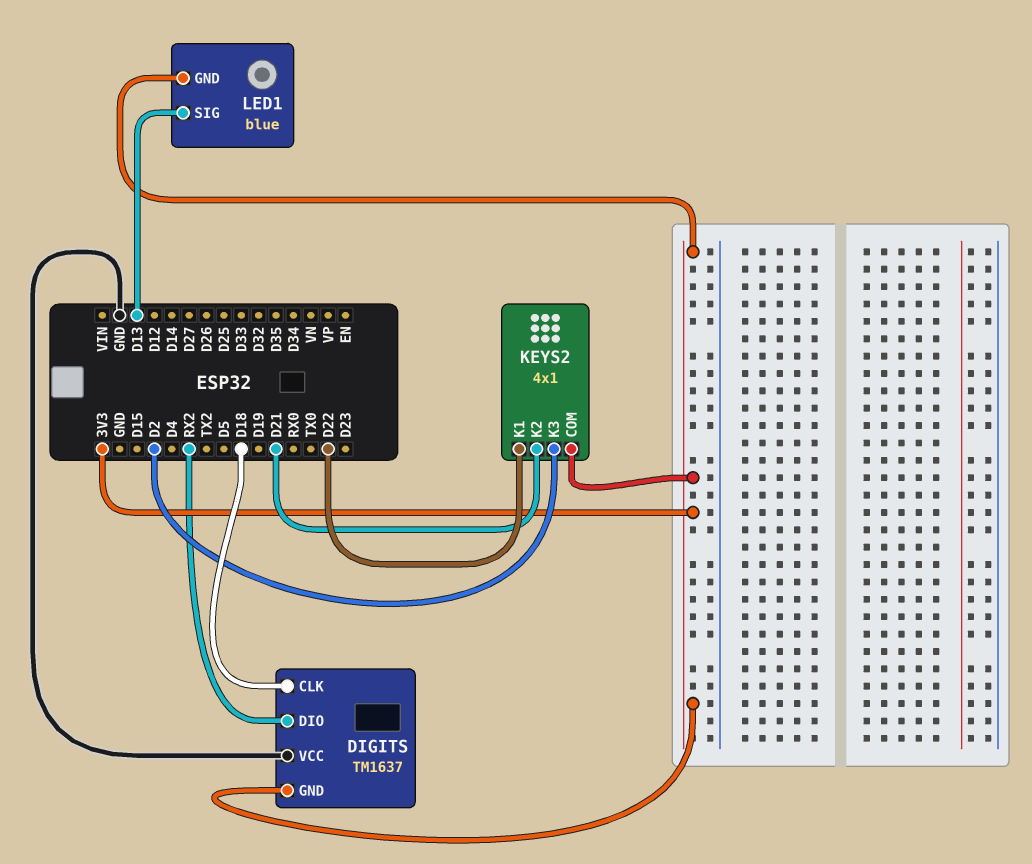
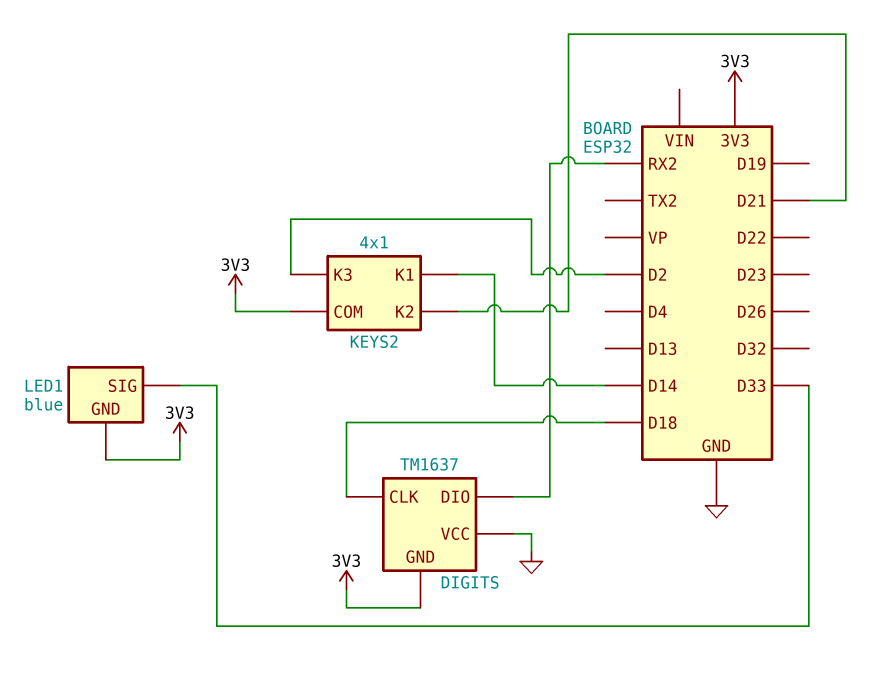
KEYS2 pin K1: D22 -> D14
LED1 pin SIG: D13 -> D33

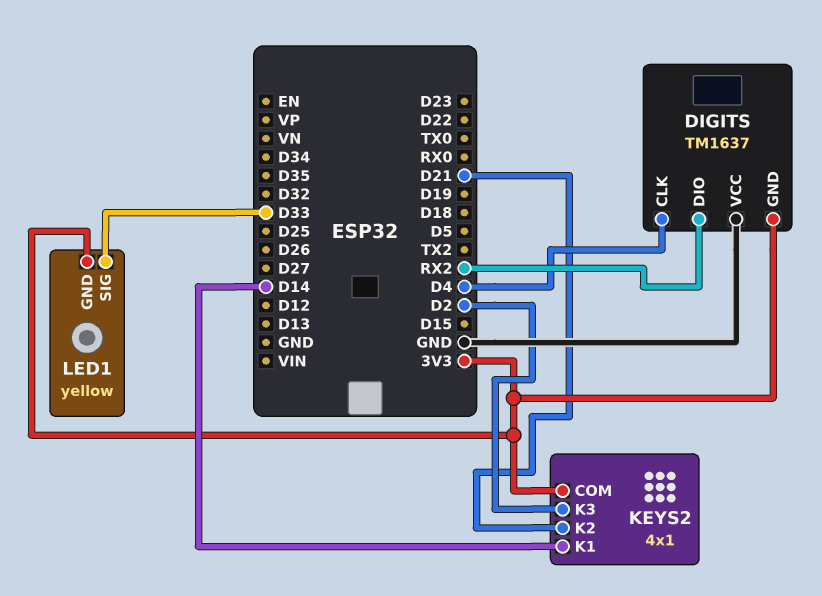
DIGITS pin CLK: D18 -> D4
LED1: blue -> yellow

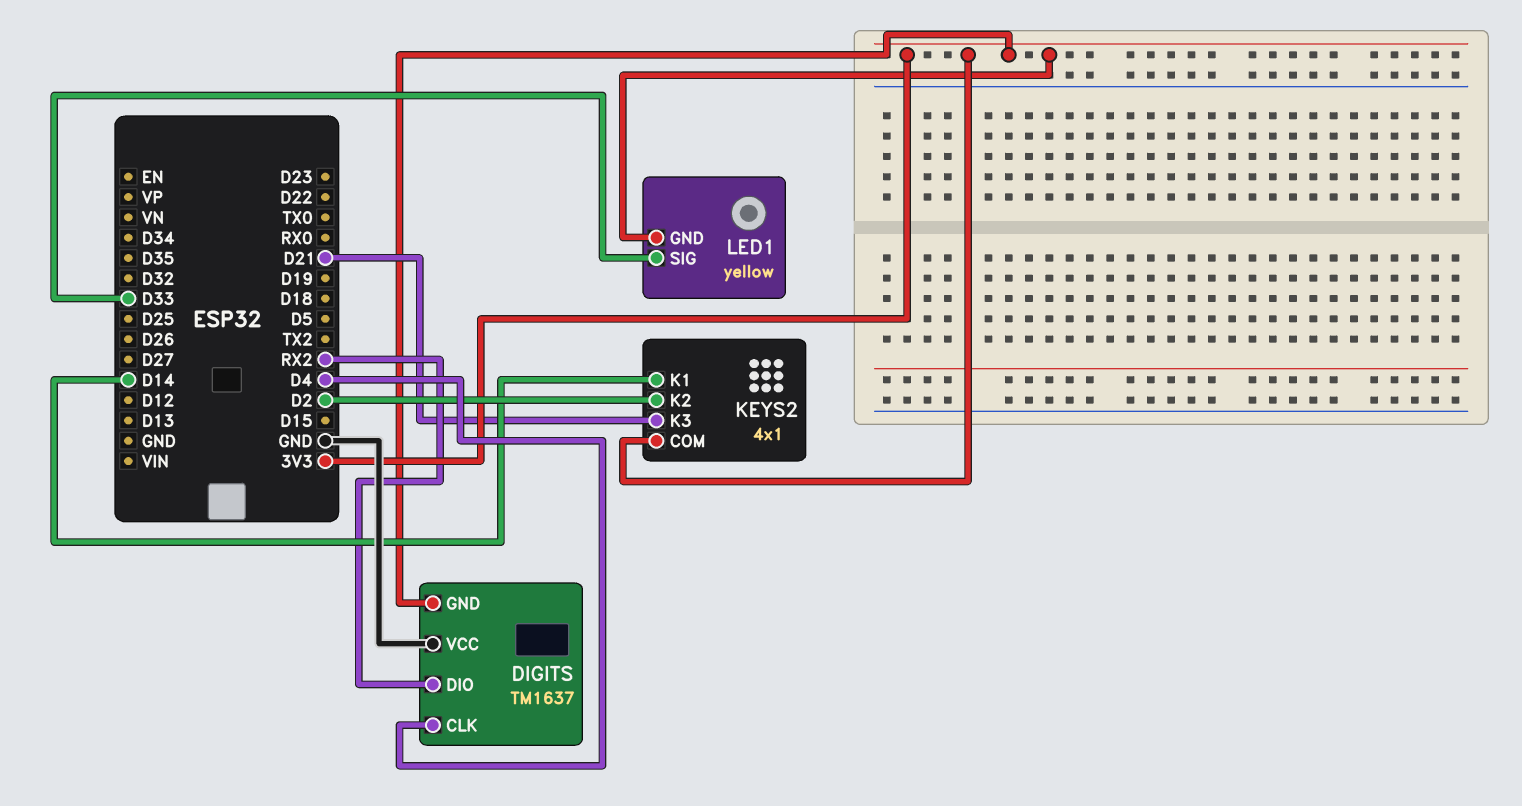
KEYS2 pin K2: D21 -> D2
KEYS2 pin K3: D2 -> D21

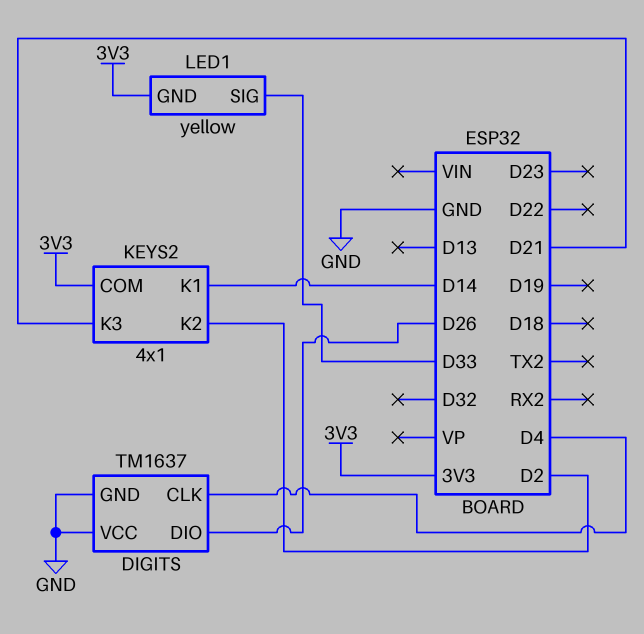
DIGITS pin DIO: RX2 -> D26
DIGITS pin GND: 3V3 -> GND

